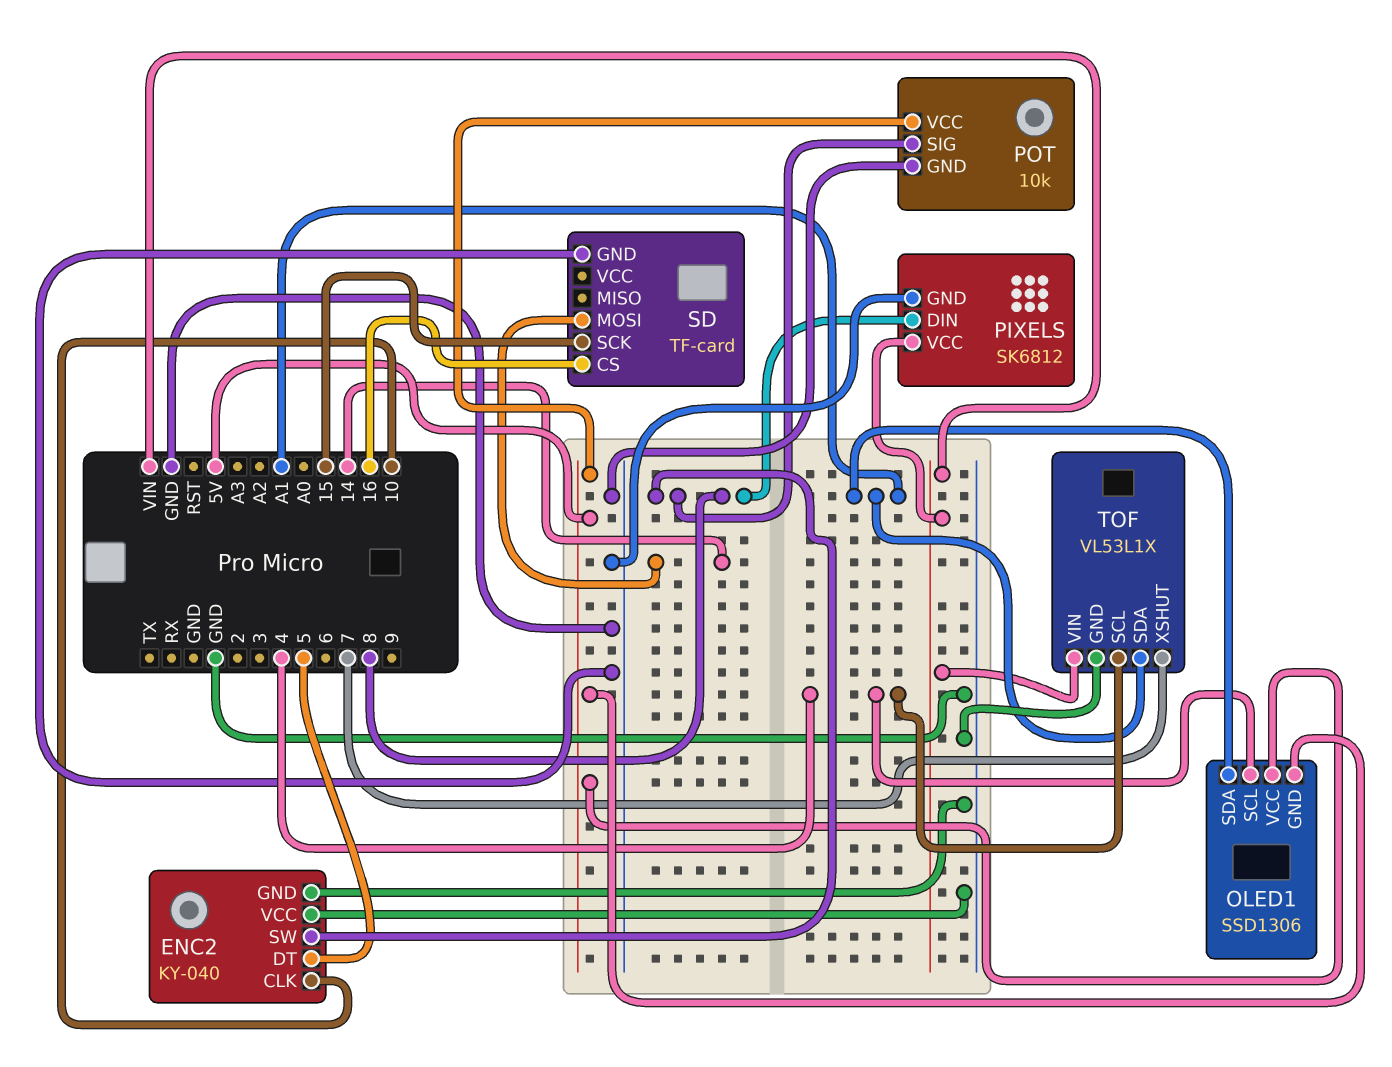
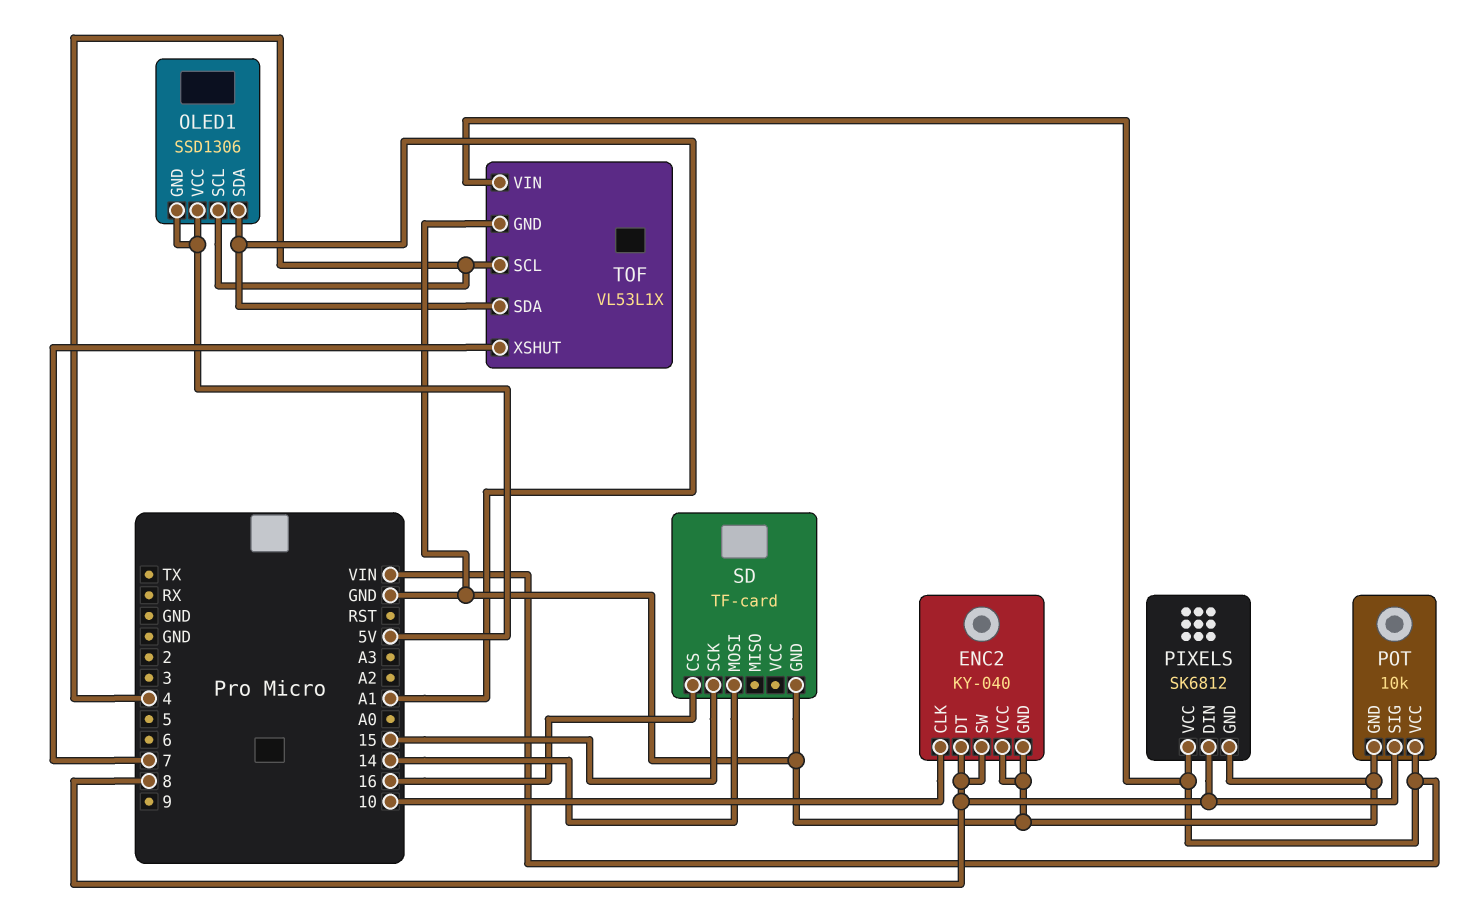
ENC2 pin DT: 5 -> 8
POT pin VCC: 5V -> VIN

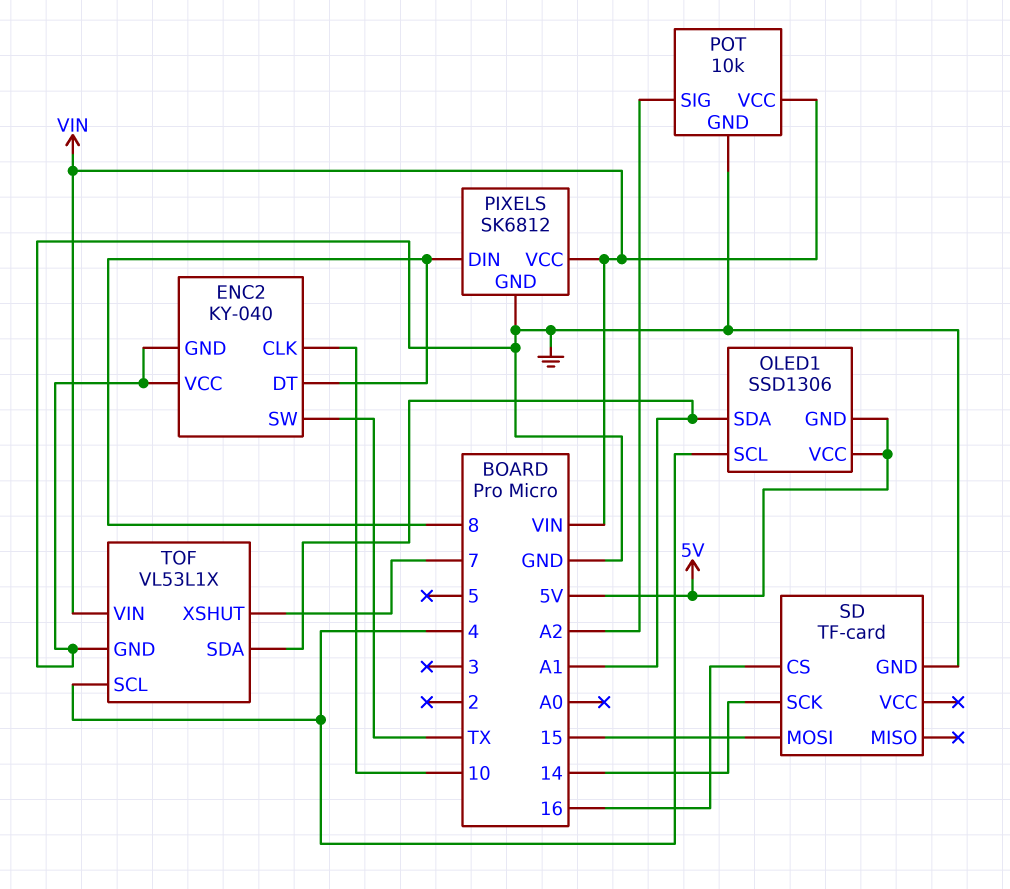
ENC2 pin SW: 8 -> TX
POT pin SIG: 8 -> A2
SD pin MOSI: 14 -> 15
SD pin SCK: 15 -> 14

